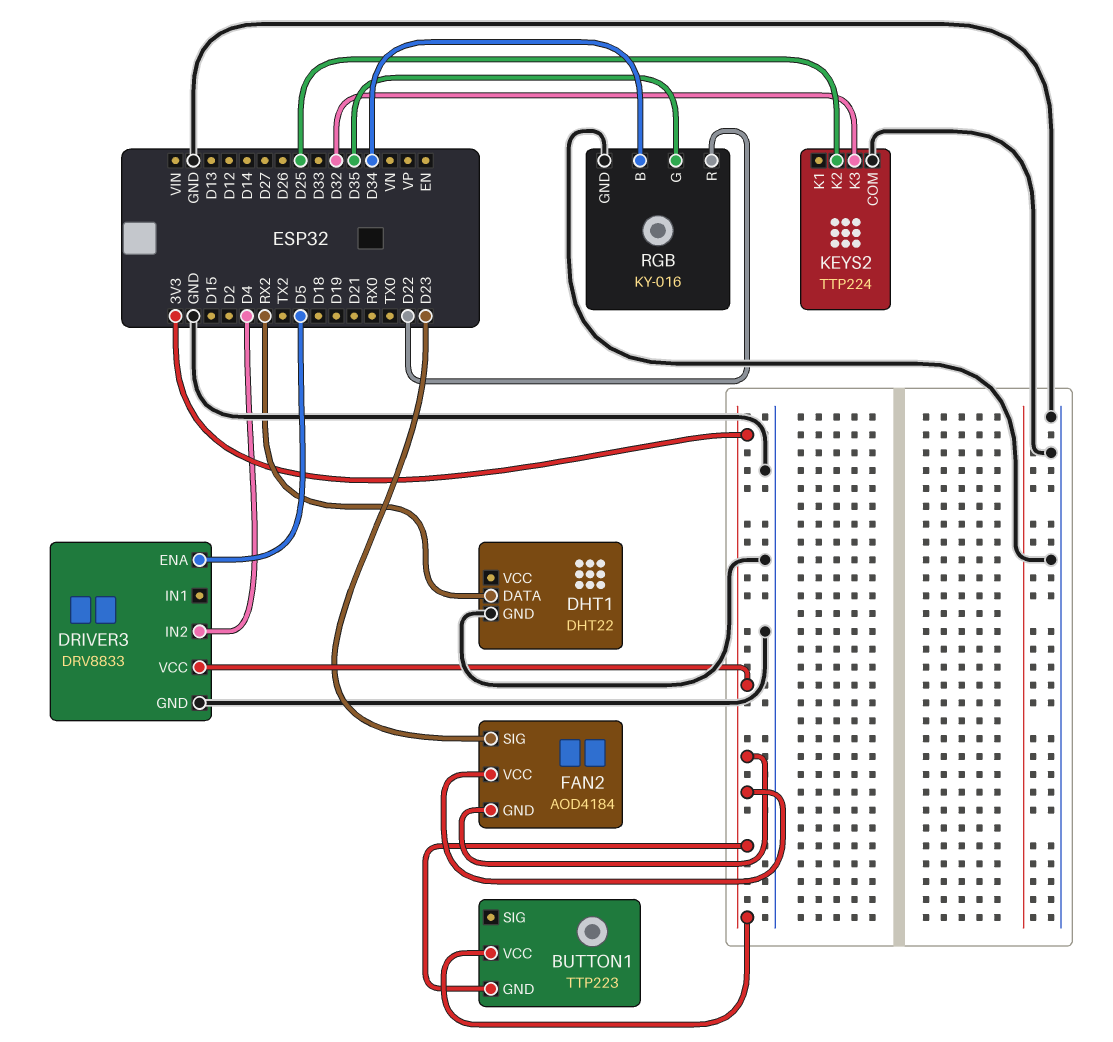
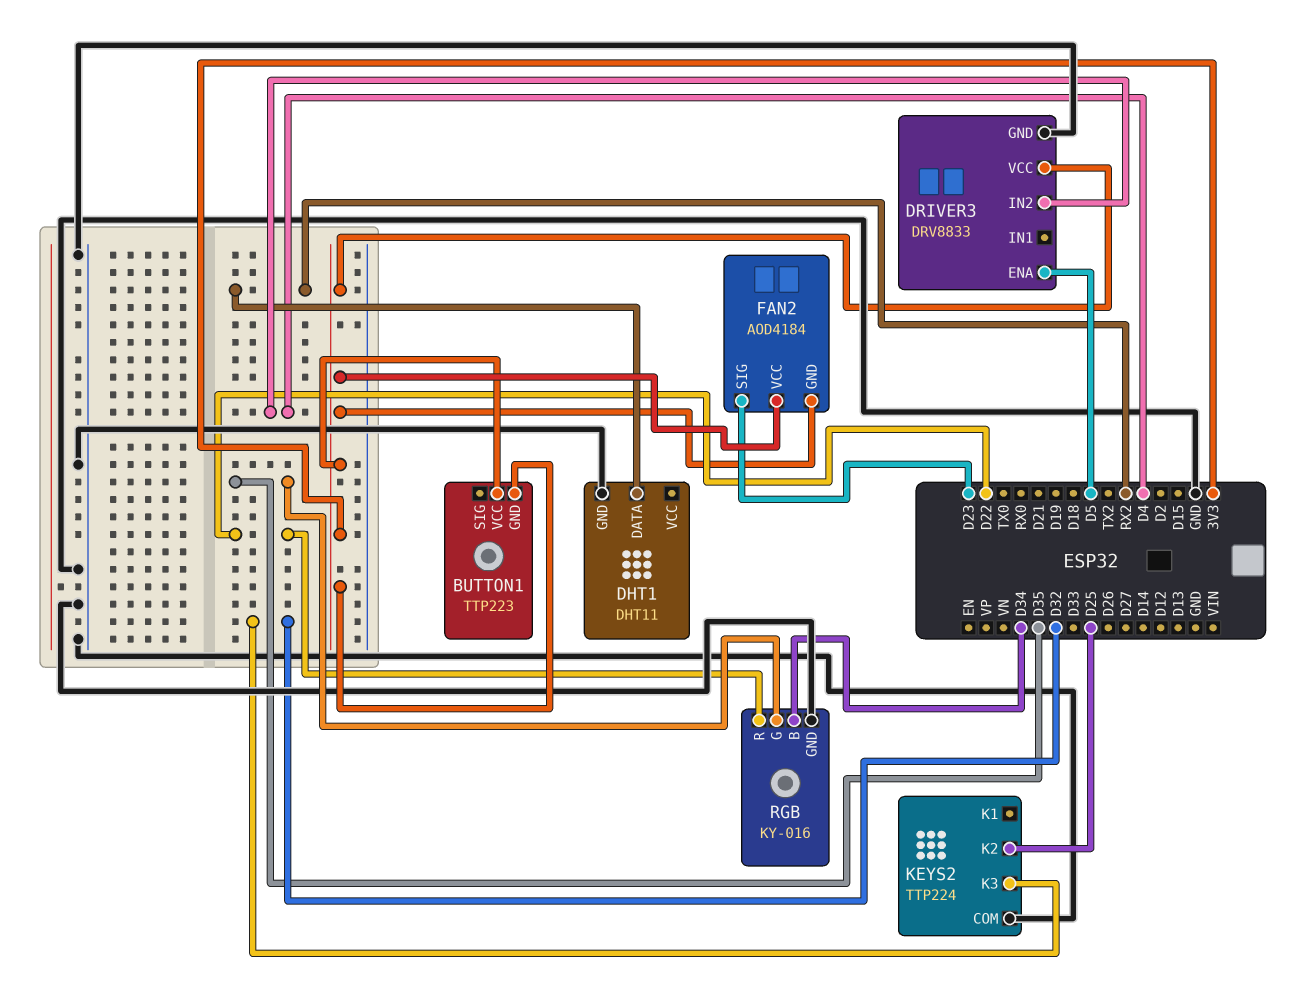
DHT1: DHT22 -> DHT11

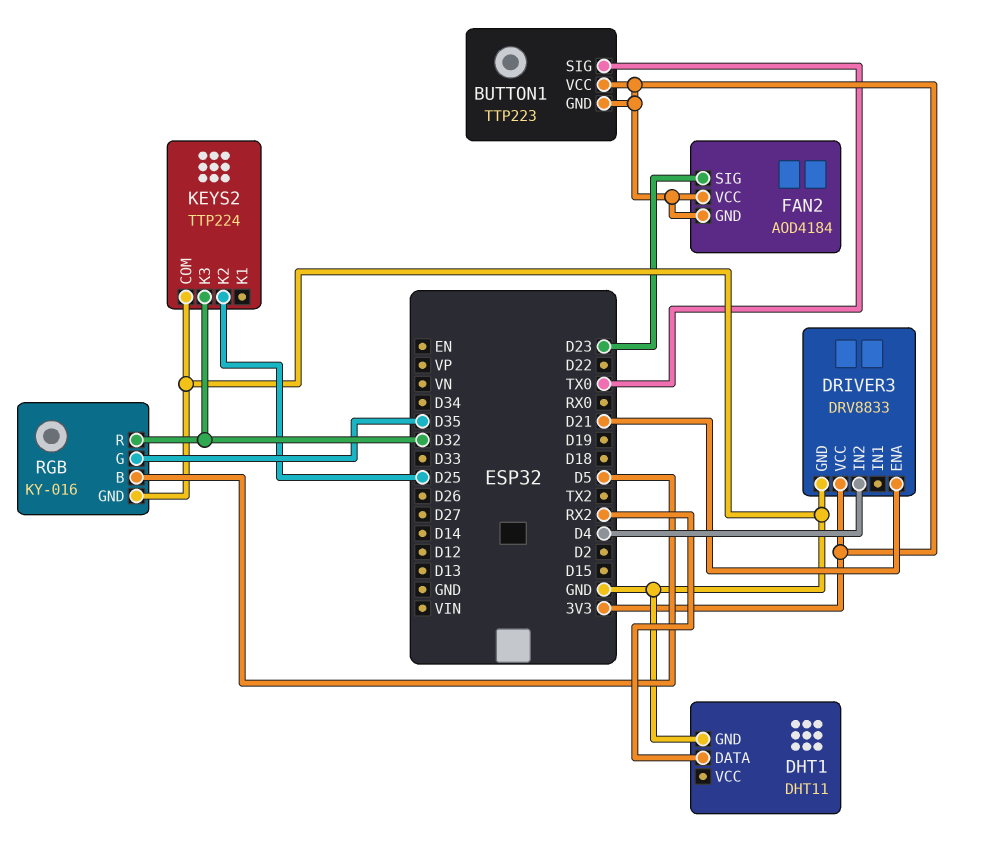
BUTTON1 pin SIG: none -> TX0
DRIVER3 pin ENA: D5 -> D21
RGB pin B: D34 -> D5
RGB pin R: D22 -> D32

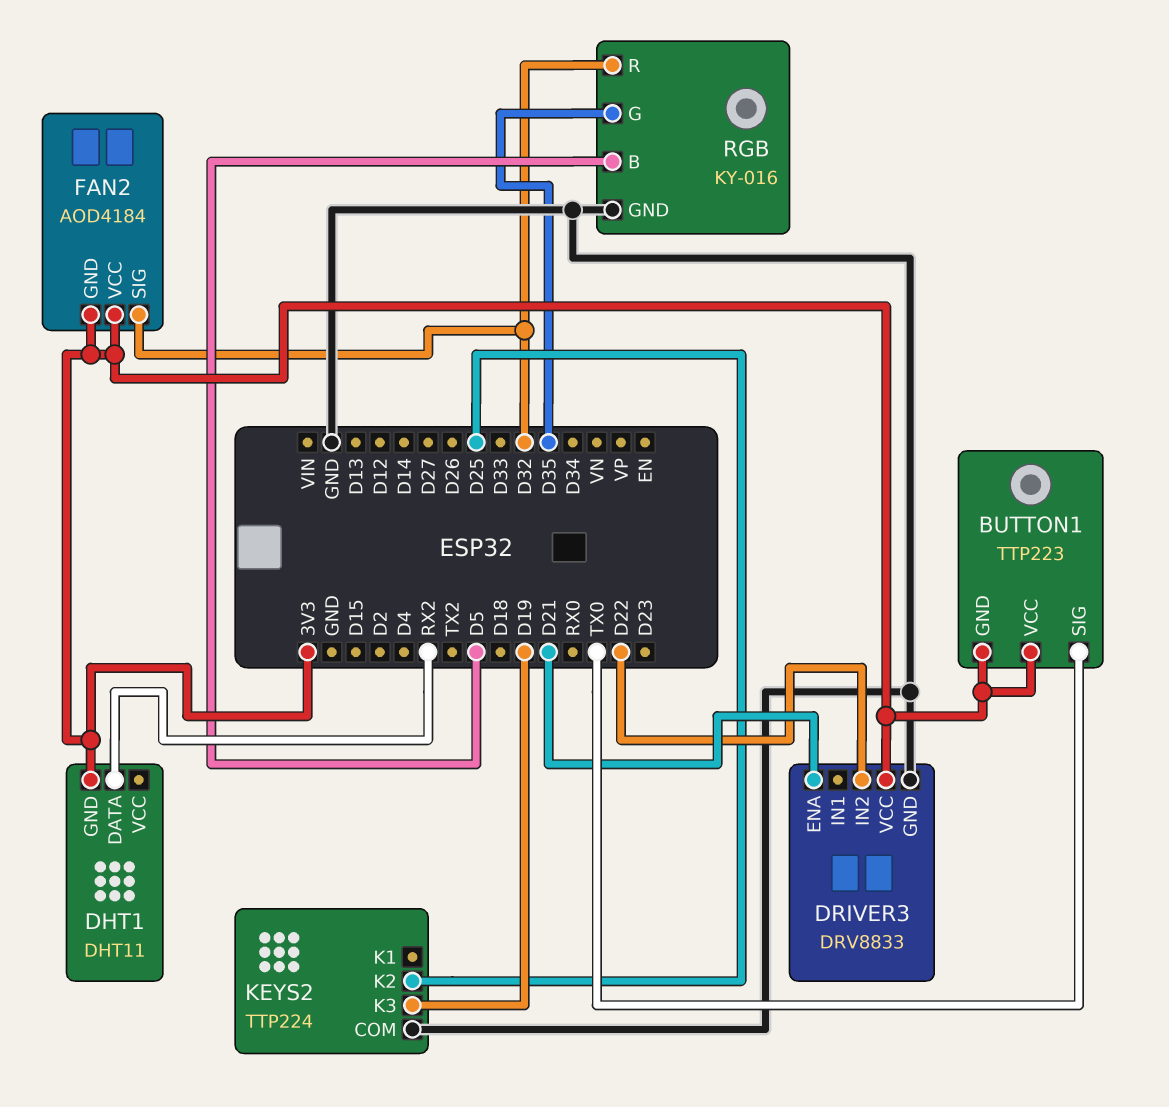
DHT1 pin GND: GND -> 3V3
DRIVER3 pin IN2: D4 -> D22
FAN2 pin SIG: D23 -> D32
KEYS2 pin K3: D32 -> D19

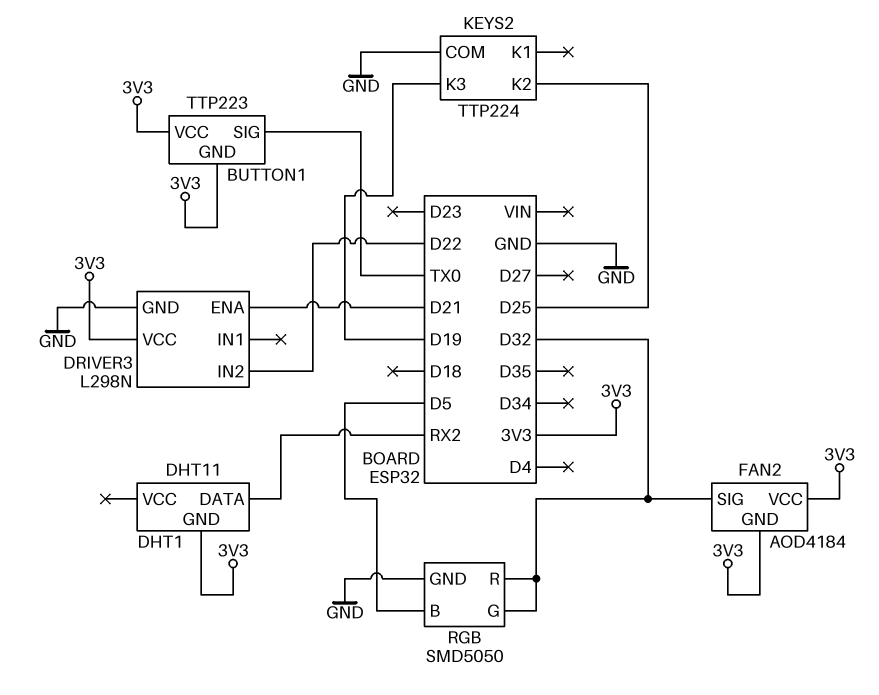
DRIVER3: DRV8833 -> L298N
RGB: KY-016 -> SMD5050
RGB pin G: D35 -> D32

